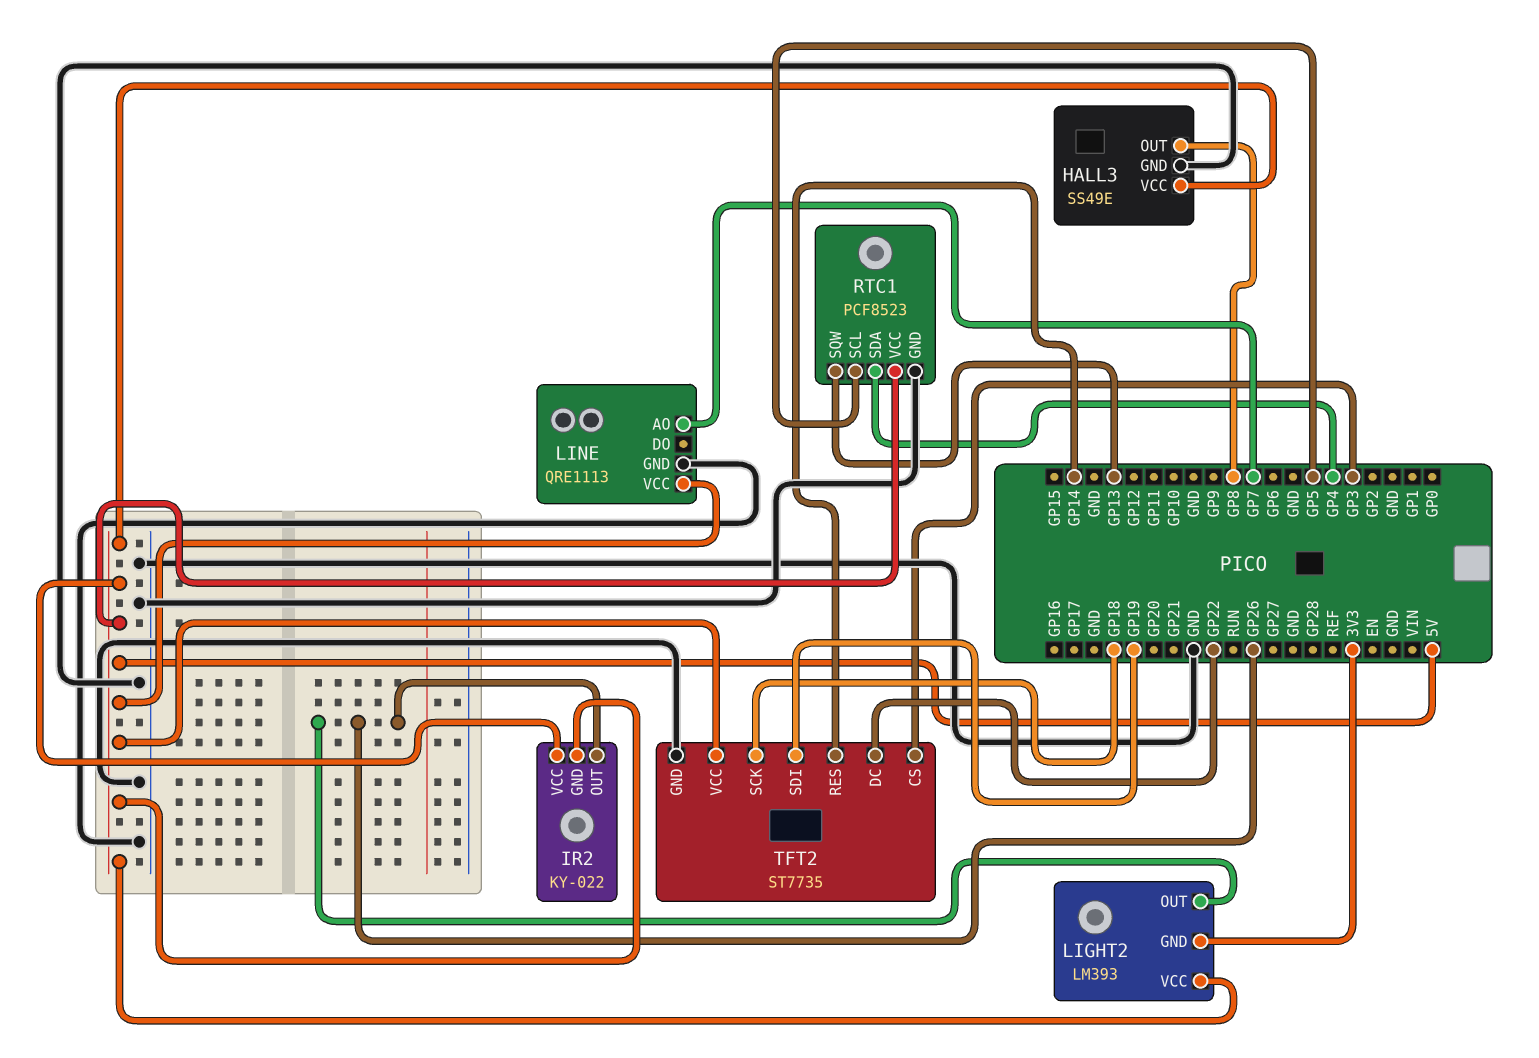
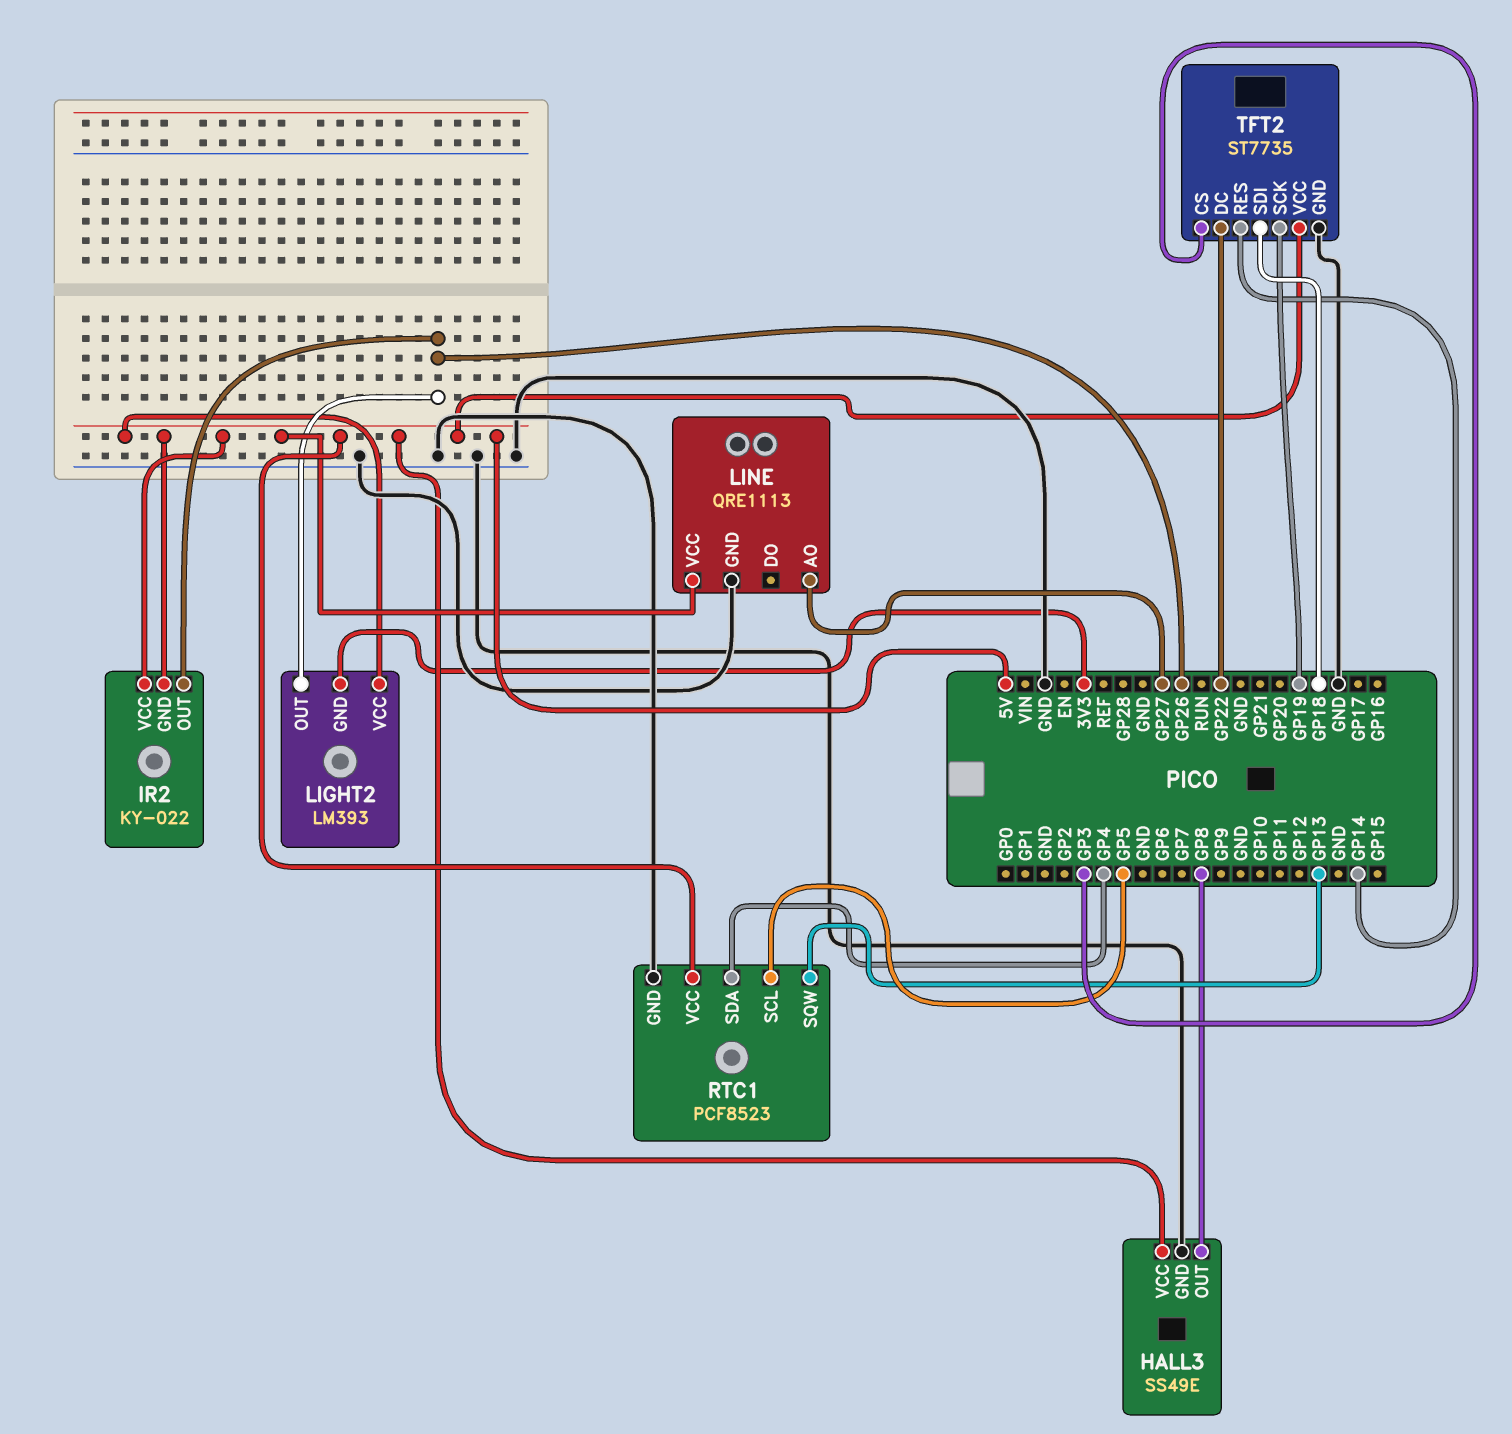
LINE pin AO: GP7 -> GP27
TFT2 pin SCK: GP18 -> GP19
TFT2 pin SDI: GP19 -> GP18

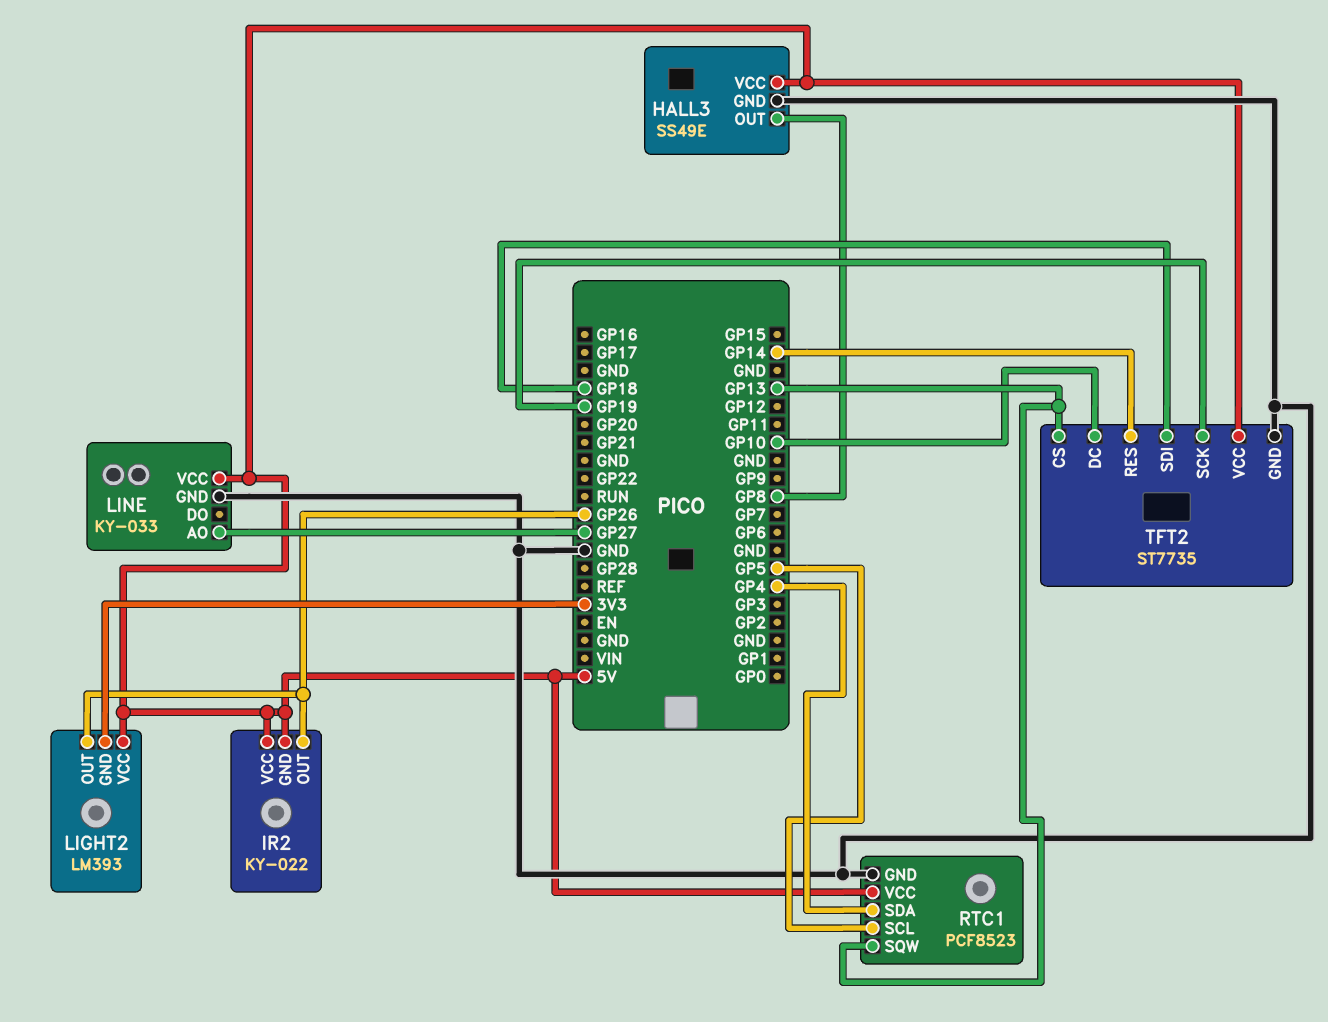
LINE: QRE1113 -> KY-033
TFT2 pin CS: GP3 -> GP13
TFT2 pin DC: GP22 -> GP10

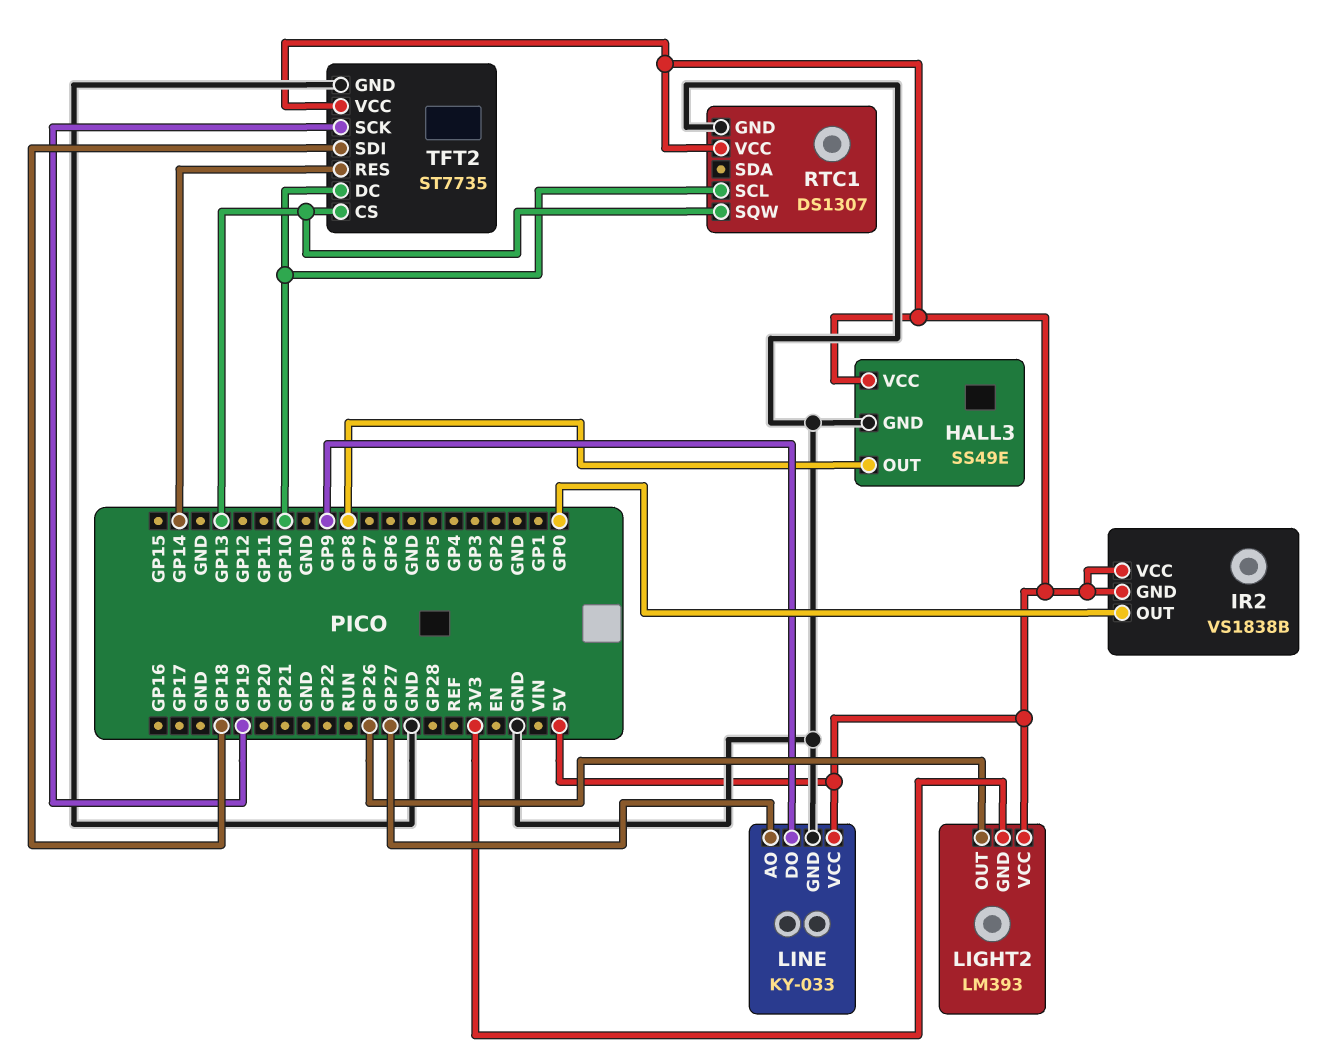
IR2: KY-022 -> VS1838B
IR2 pin OUT: GP26 -> GP0
LINE pin DO: none -> GP9
RTC1: PCF8523 -> DS1307
RTC1 pin SCL: GP5 -> GP10
RTC1 pin SDA: GP4 -> none

